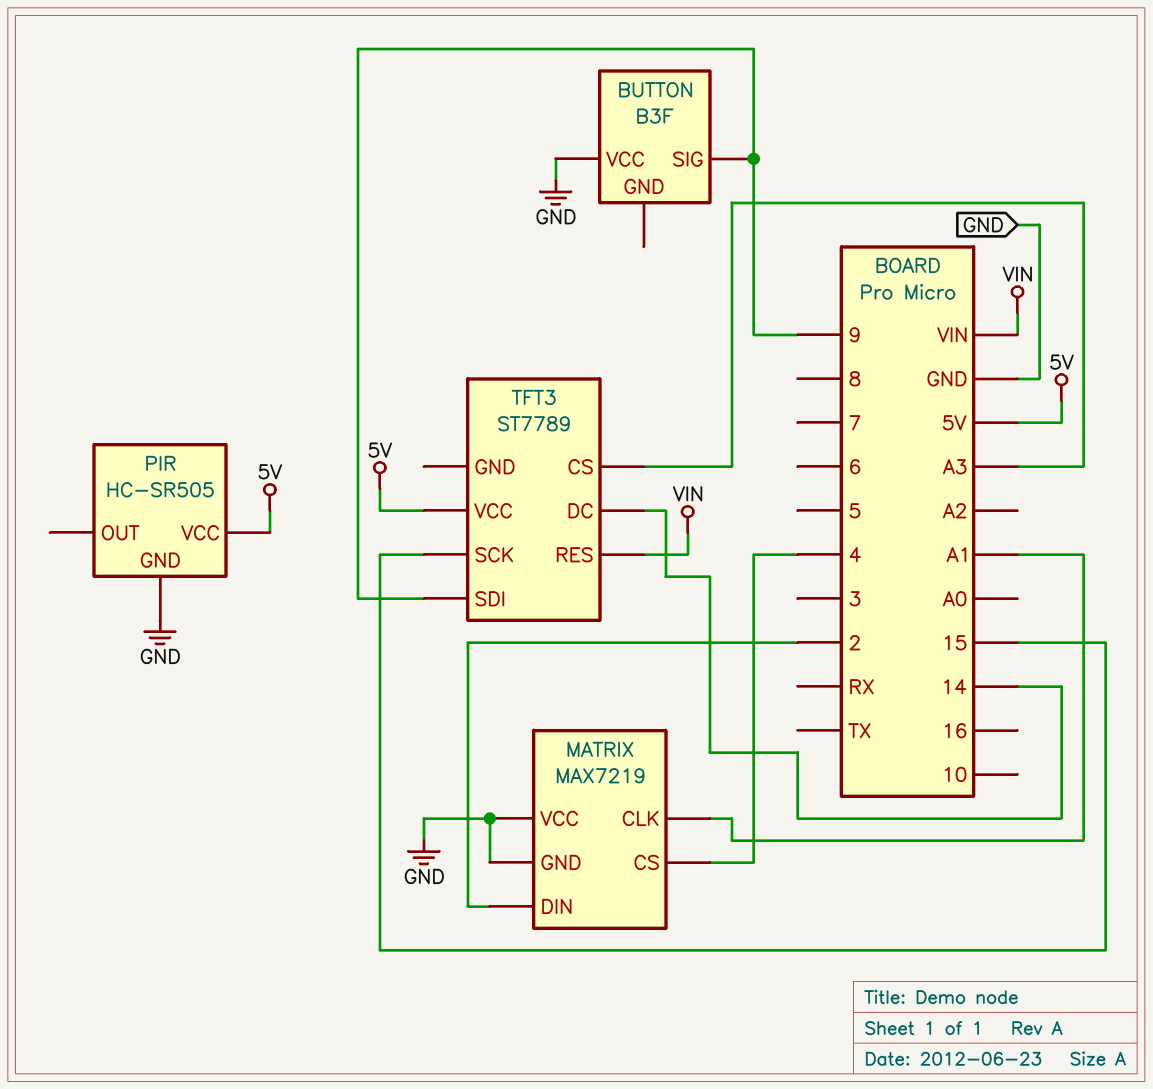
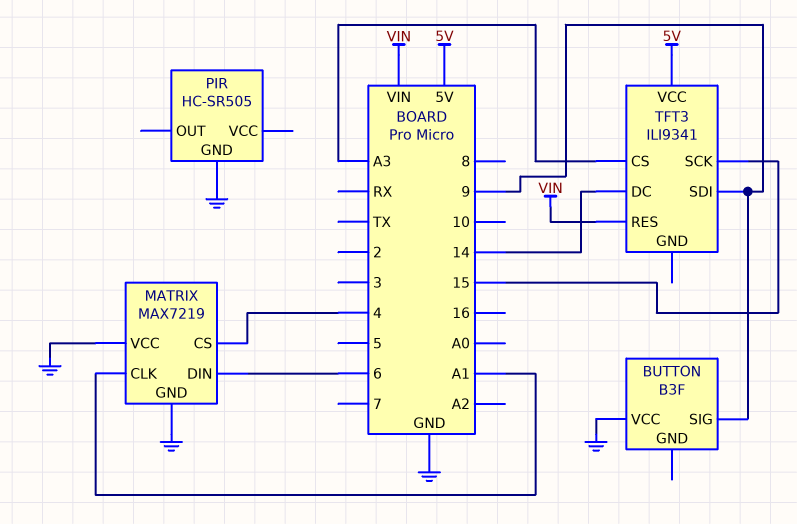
MATRIX pin DIN: 2 -> 6
PIR pin VCC: 5V -> none
TFT3: ST7789 -> ILI9341

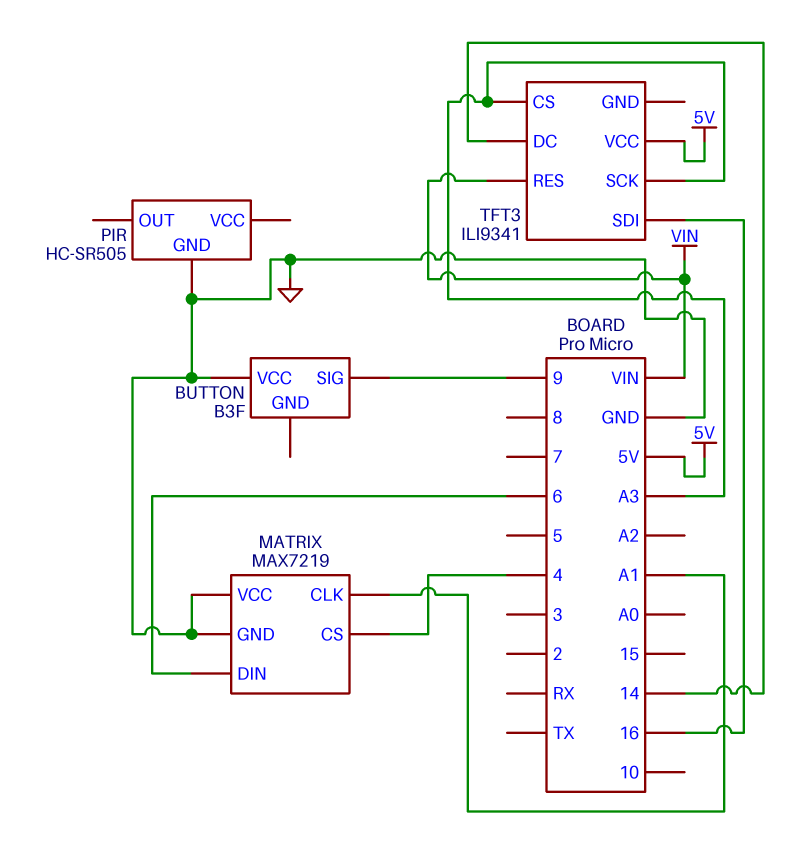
TFT3 pin SCK: 15 -> A3
TFT3 pin SDI: 9 -> 16

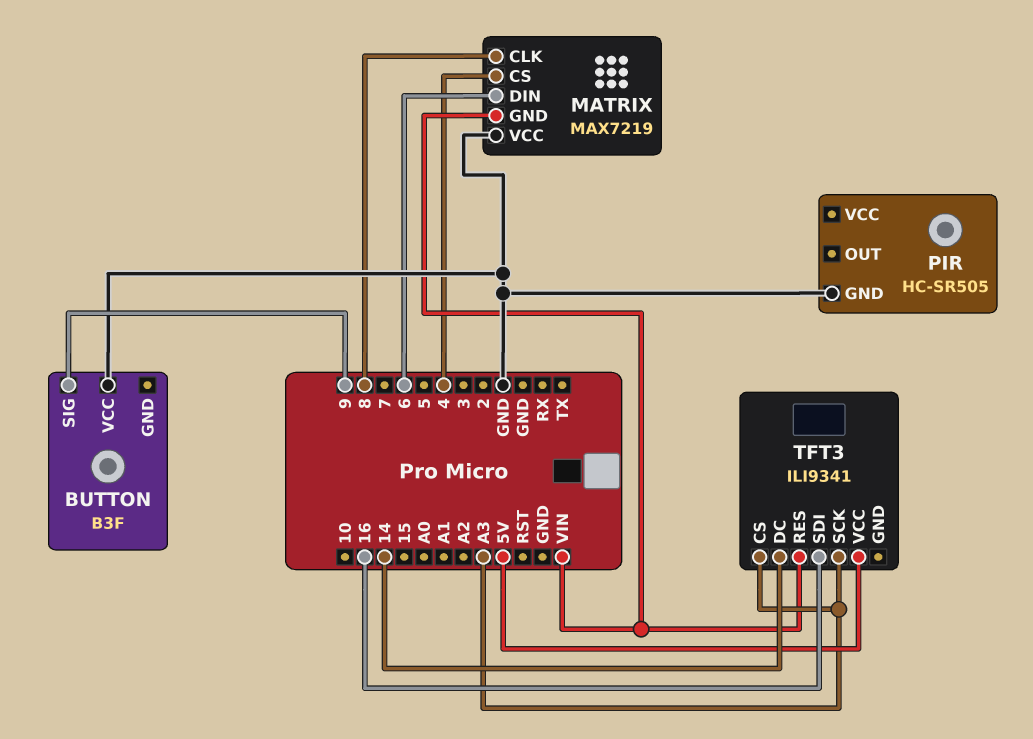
MATRIX pin CLK: A1 -> 8
MATRIX pin GND: GND -> VIN

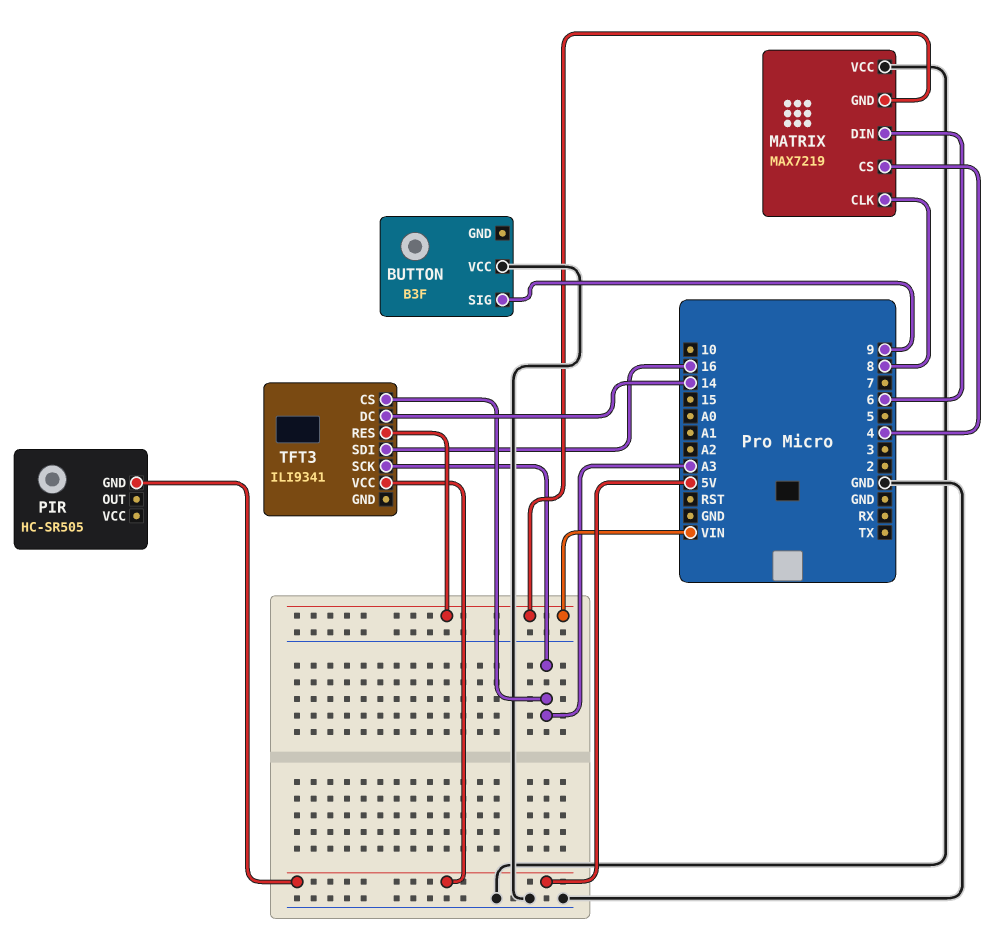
PIR pin GND: GND -> 5V

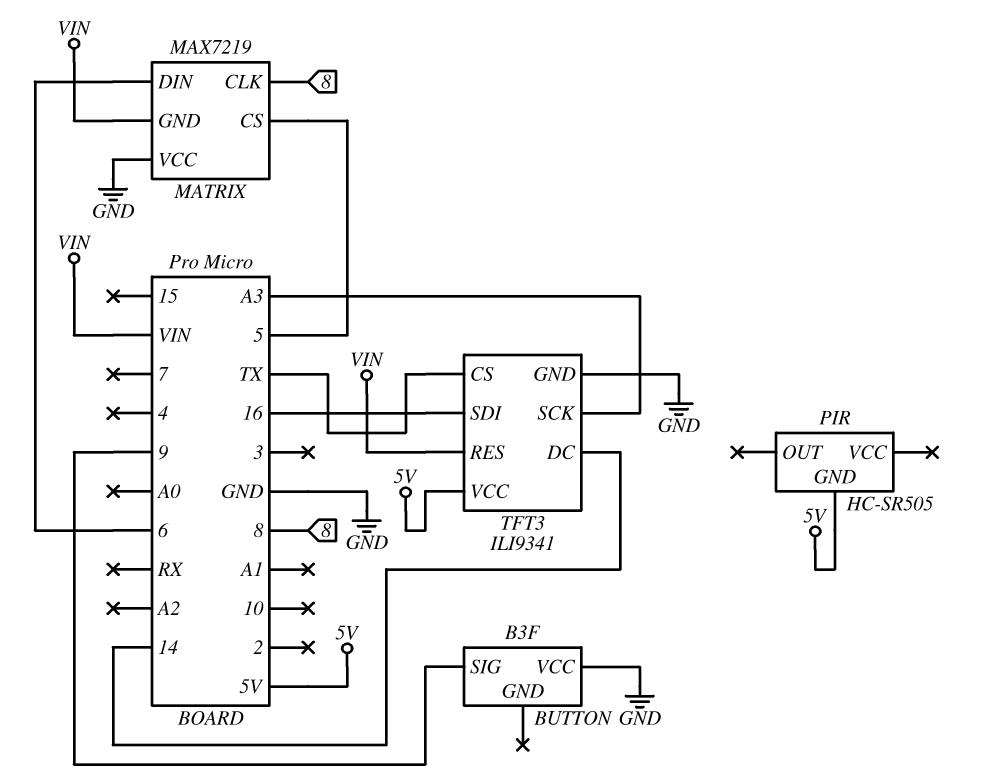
MATRIX pin CS: 4 -> 5
TFT3 pin CS: A3 -> TX
TFT3 pin GND: none -> GND

